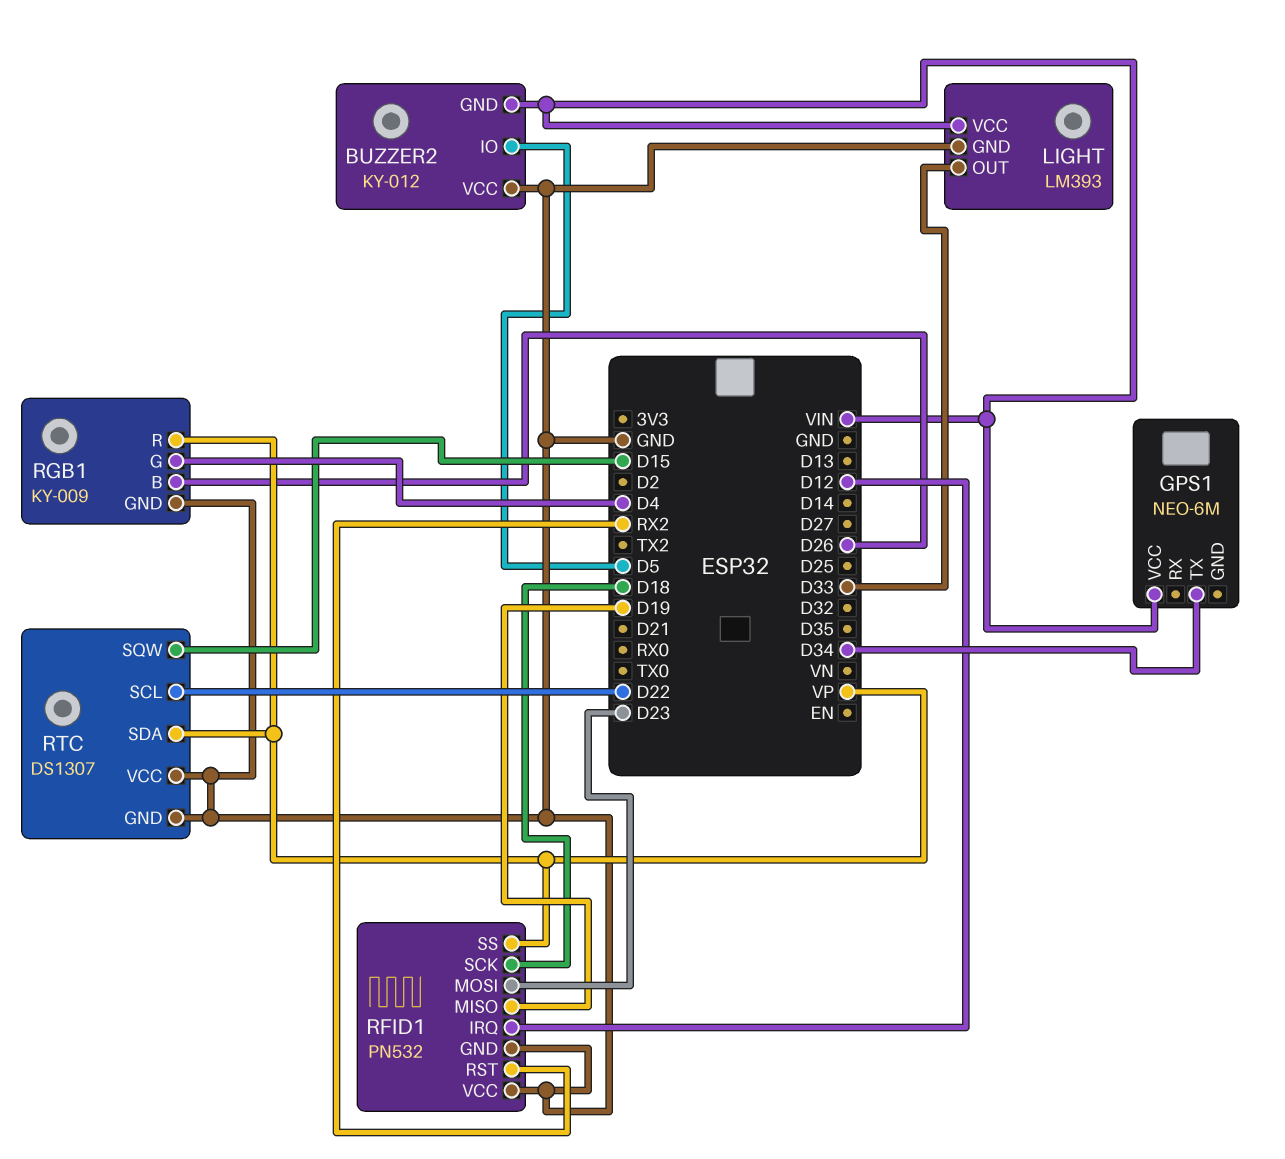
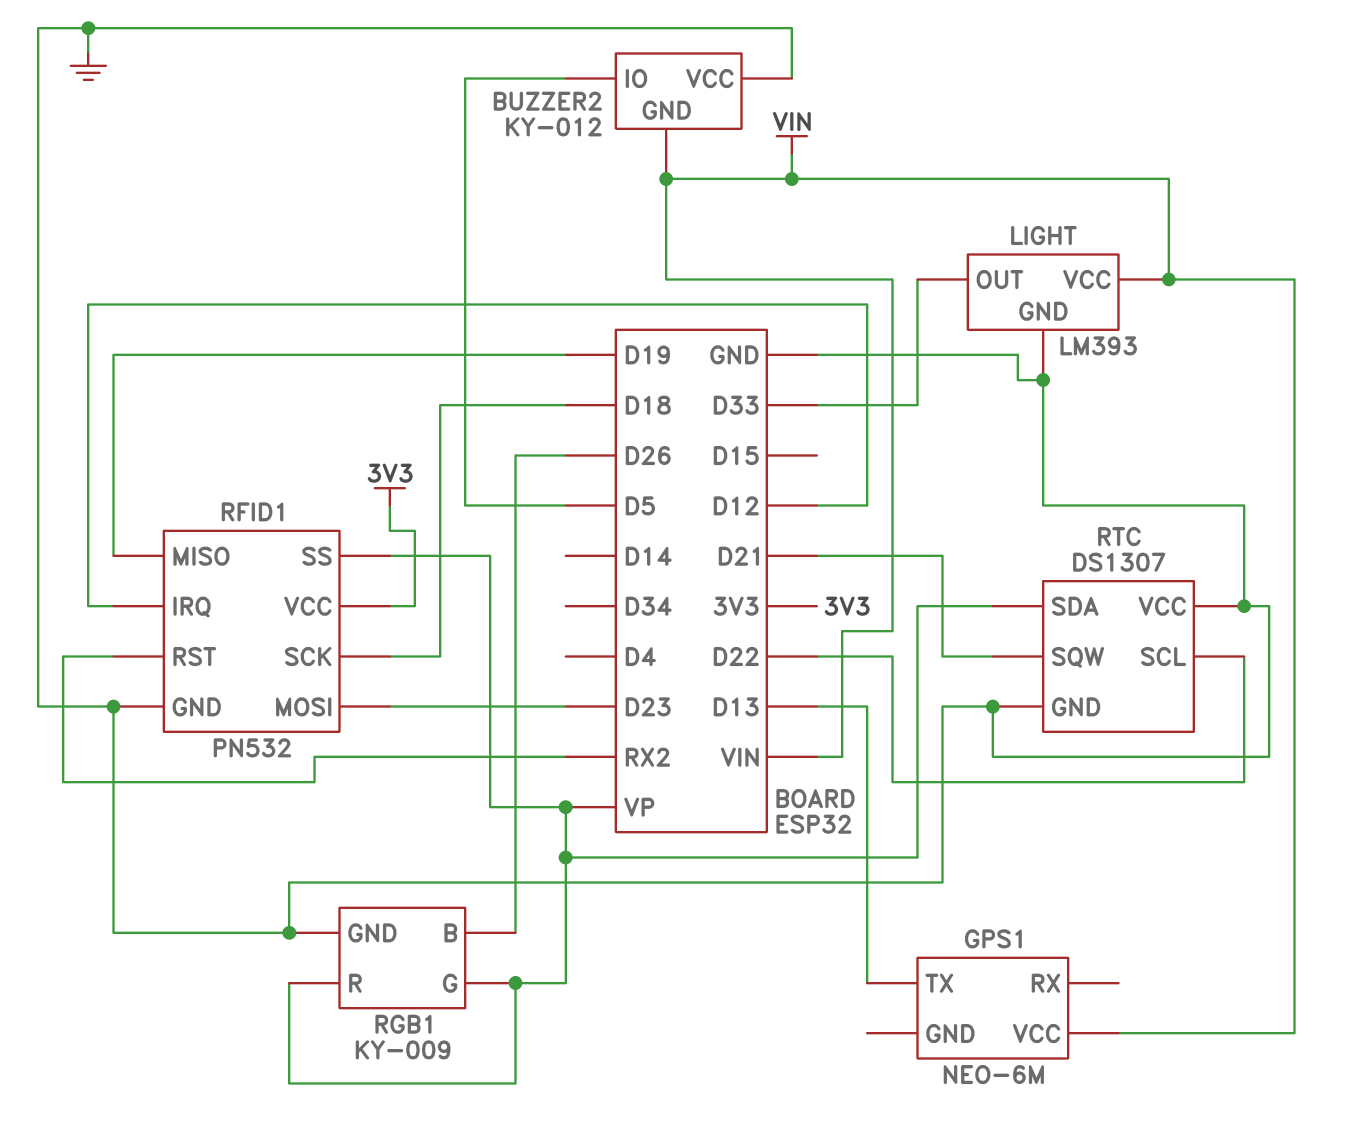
GPS1 pin TX: D34 -> D13
RFID1 pin VCC: GND -> 3V3
RGB1 pin G: D4 -> VP
RTC pin SQW: D15 -> D21

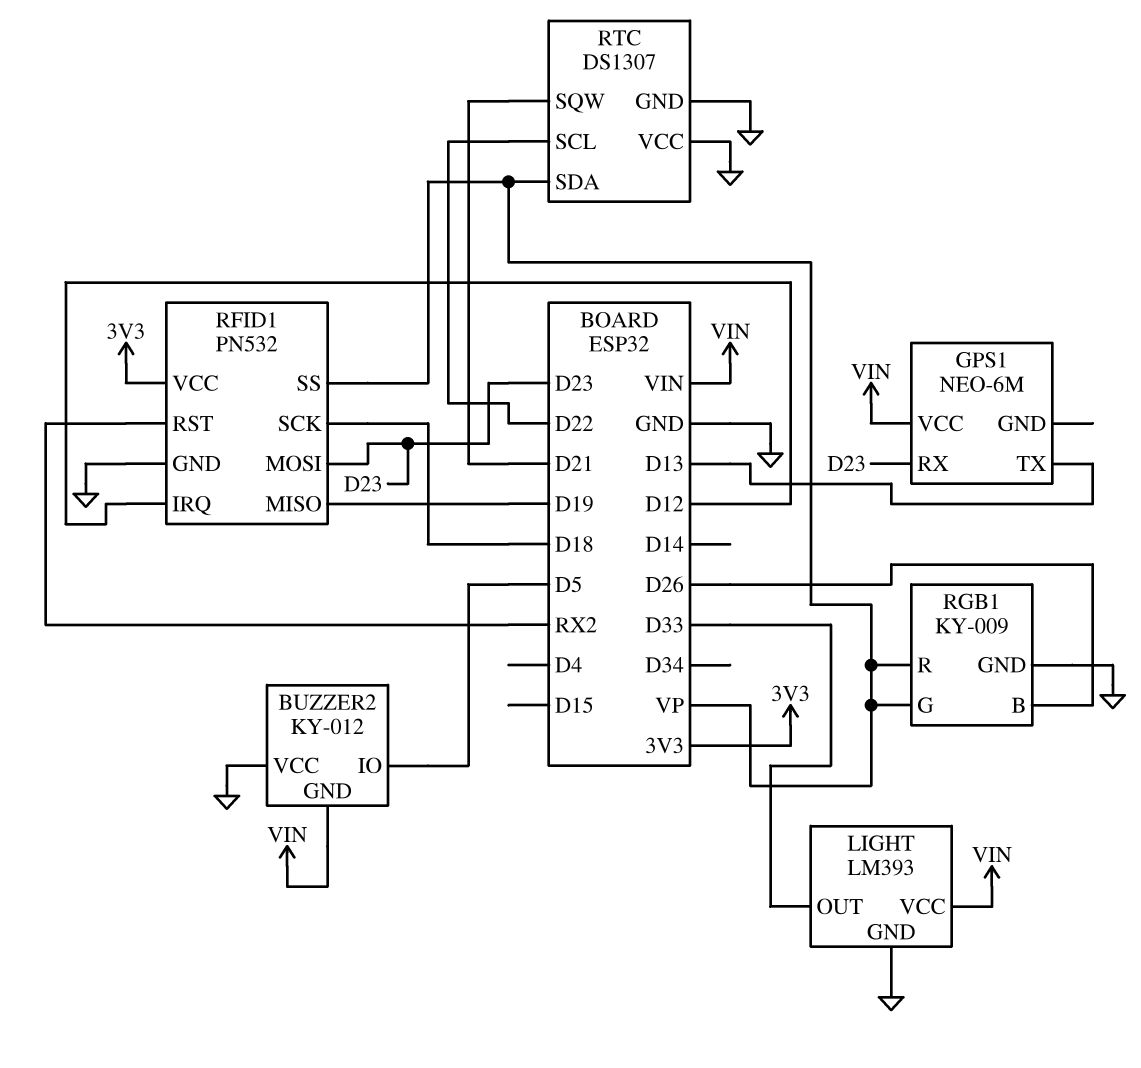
GPS1 pin RX: none -> D23

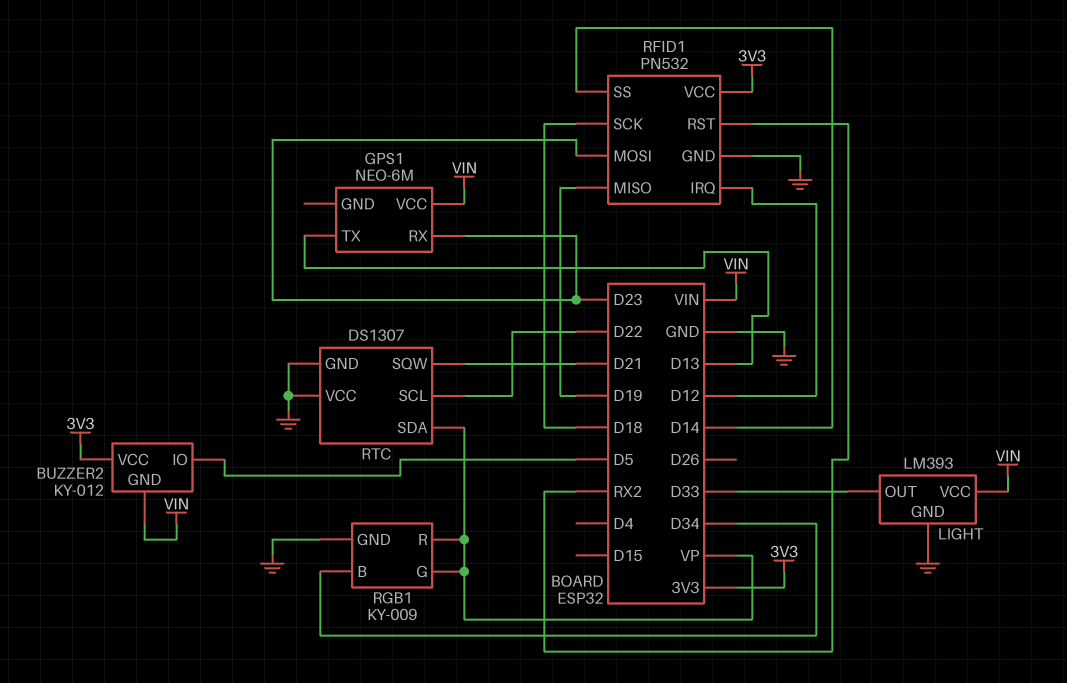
BUZZER2 pin VCC: GND -> 3V3
RFID1 pin SS: VP -> D14
RGB1 pin B: D26 -> D34

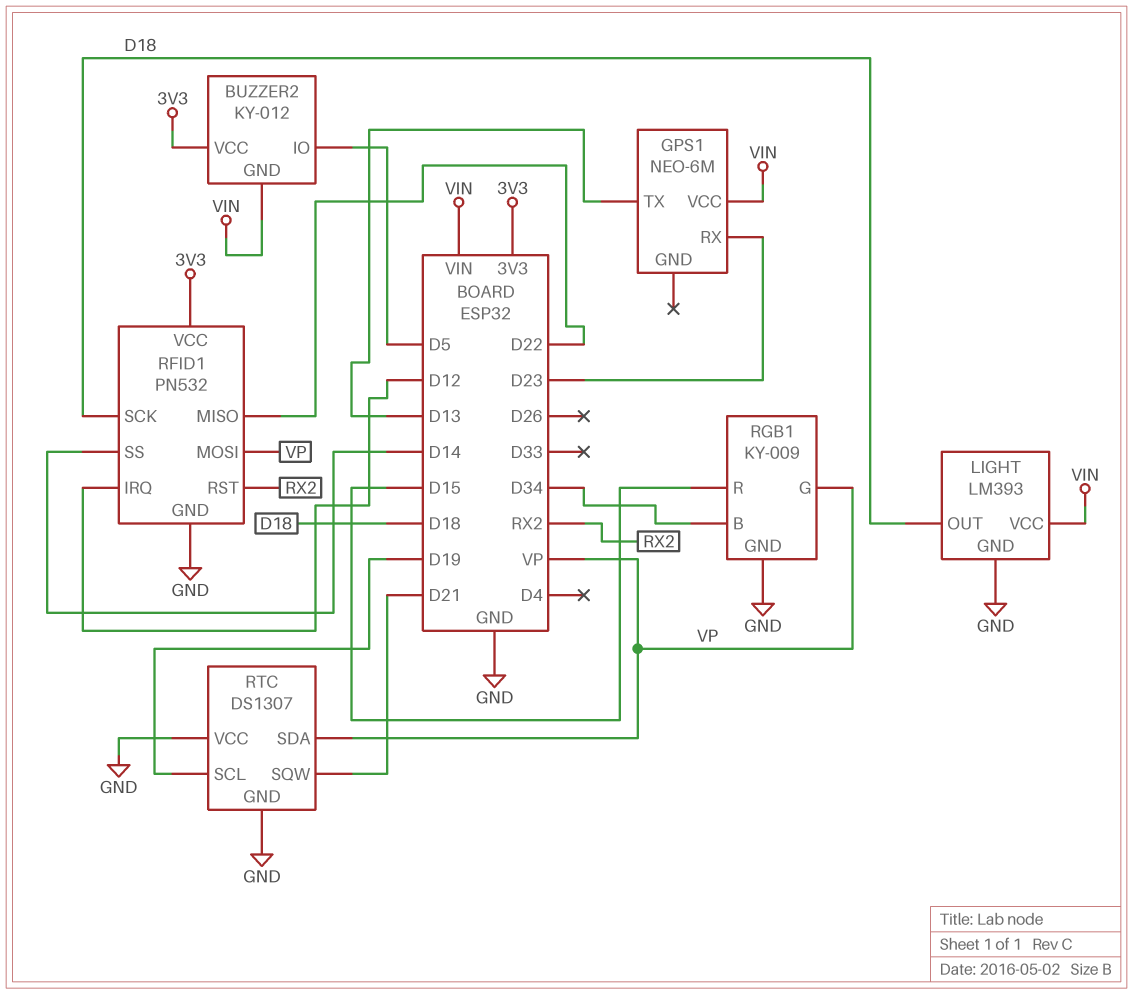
LIGHT pin OUT: D33 -> D18
RFID1 pin MISO: D19 -> D22
RFID1 pin MOSI: D23 -> VP
RGB1 pin R: VP -> D15
RTC pin SCL: D22 -> D19

